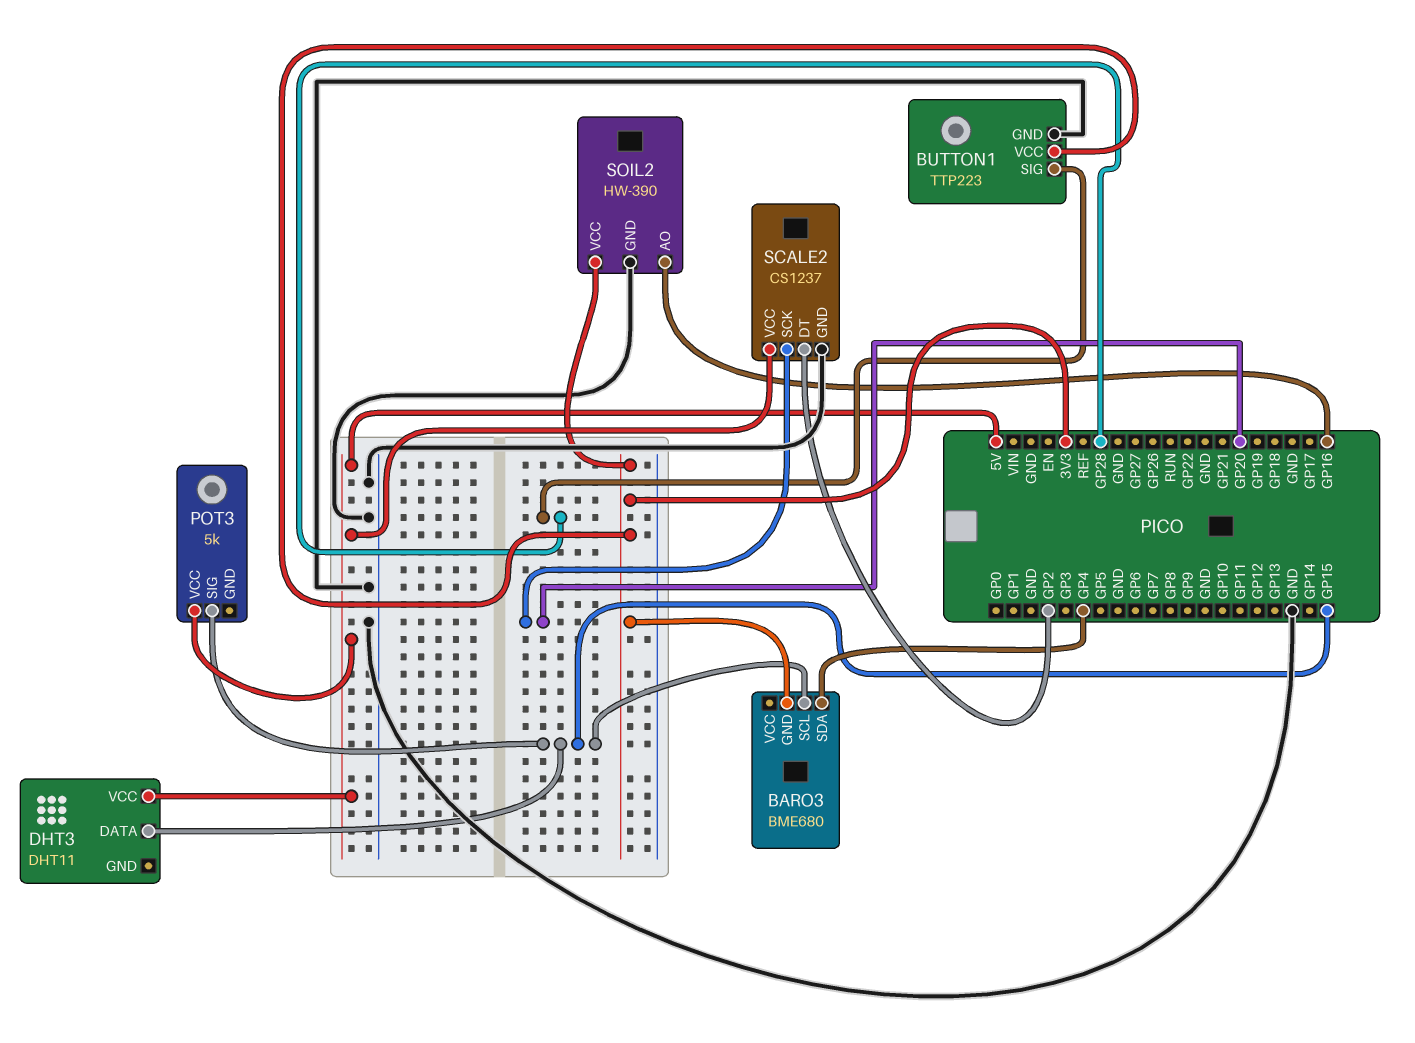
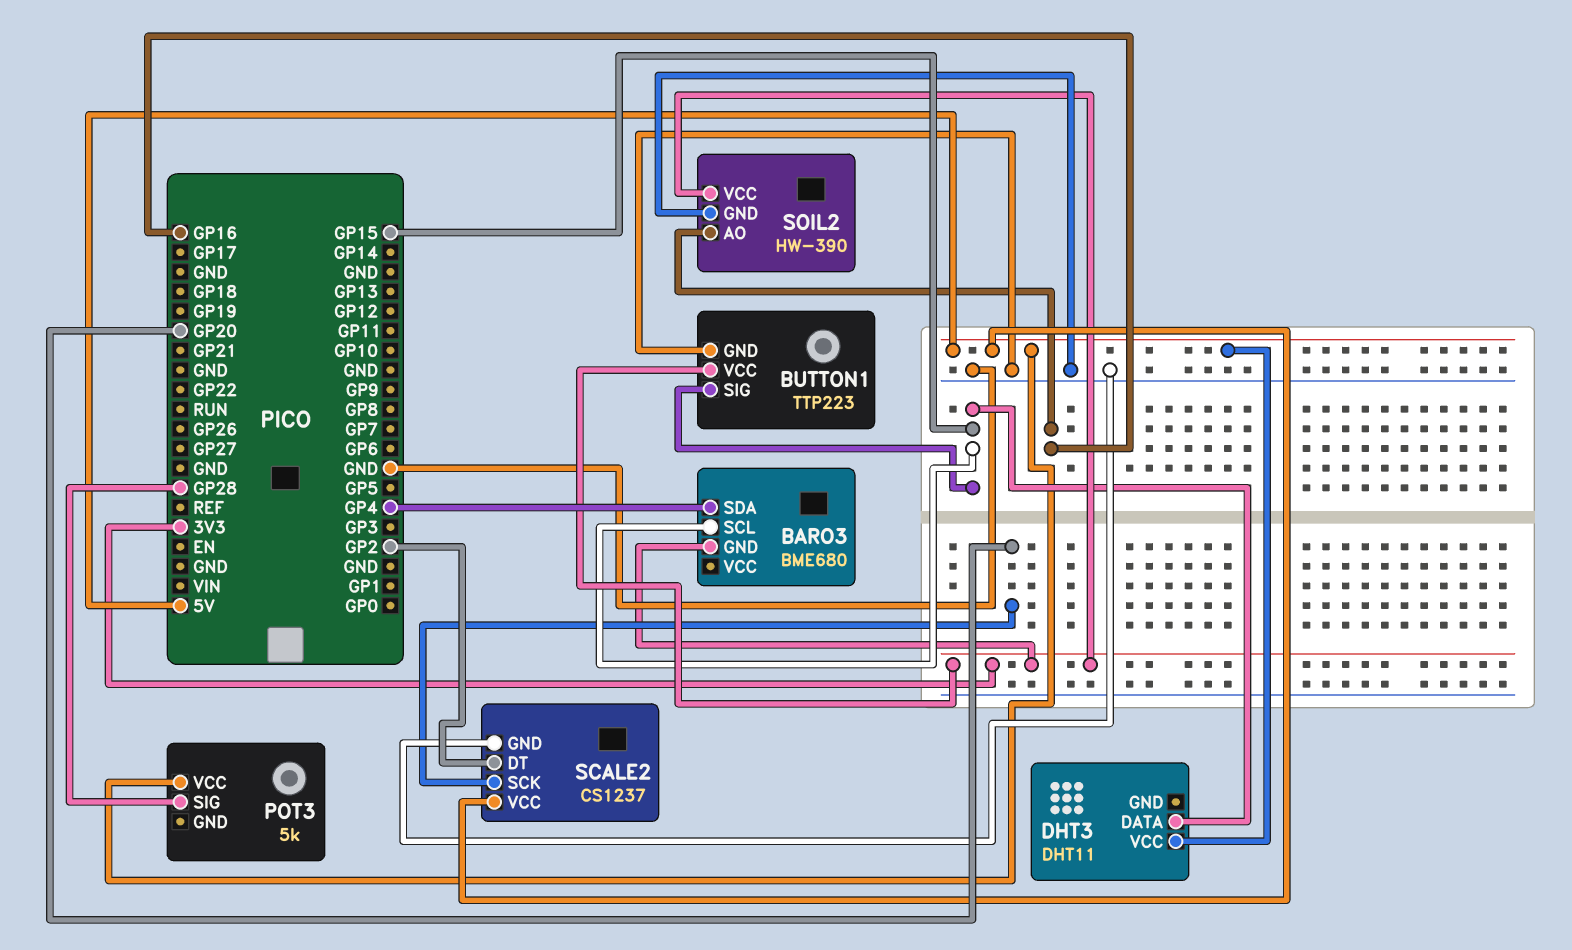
BUTTON1 pin SIG: GP28 -> GP15
POT3 pin SIG: GP15 -> GP28

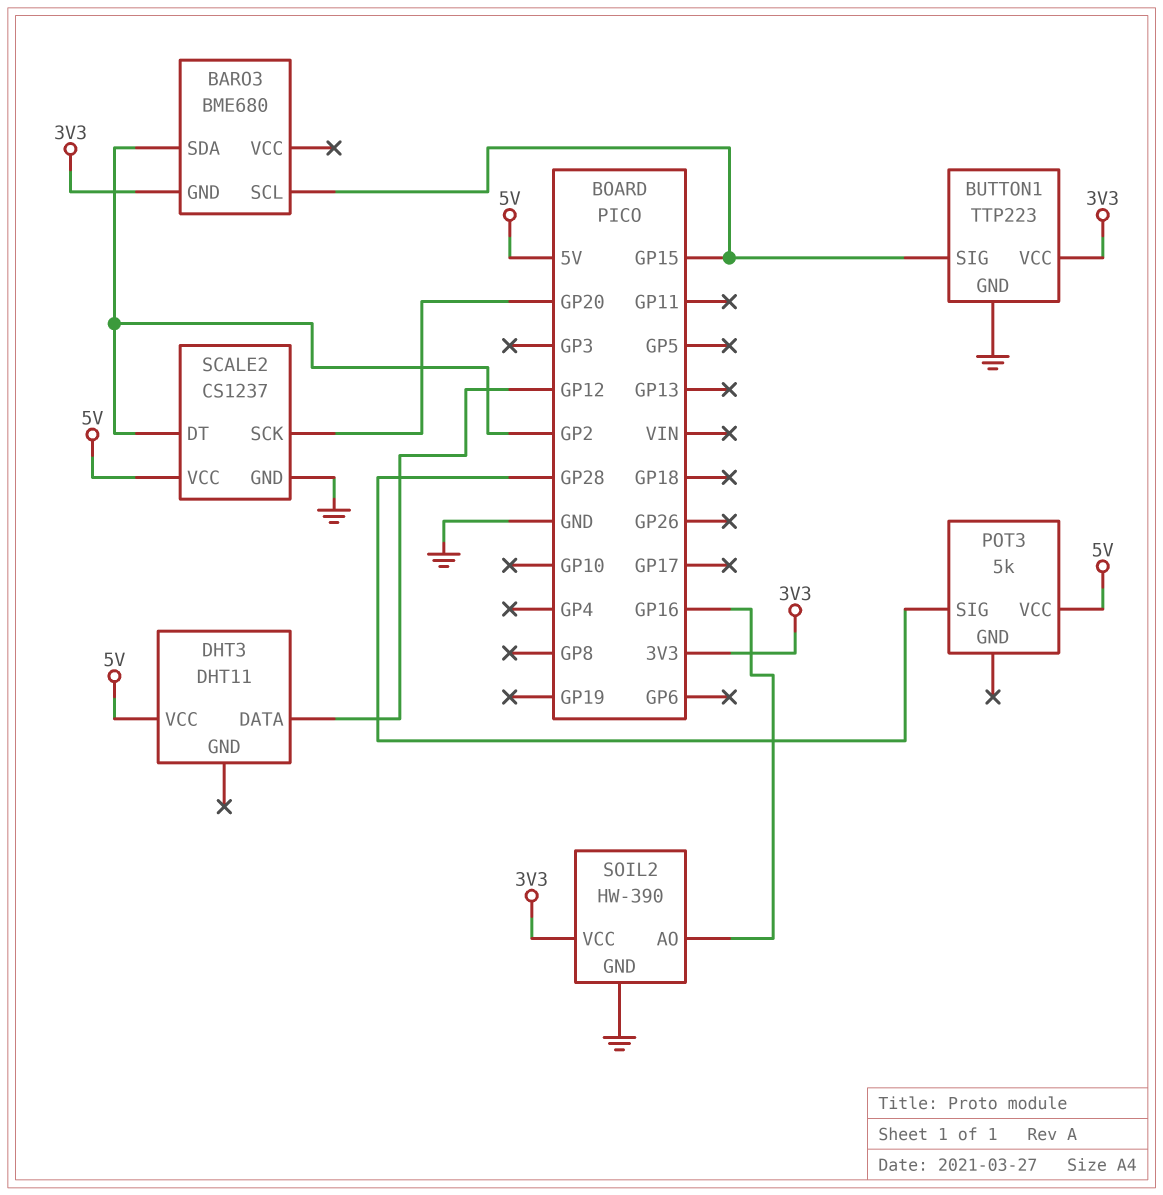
BARO3 pin SDA: GP4 -> GP2
DHT3 pin DATA: GP15 -> GP12

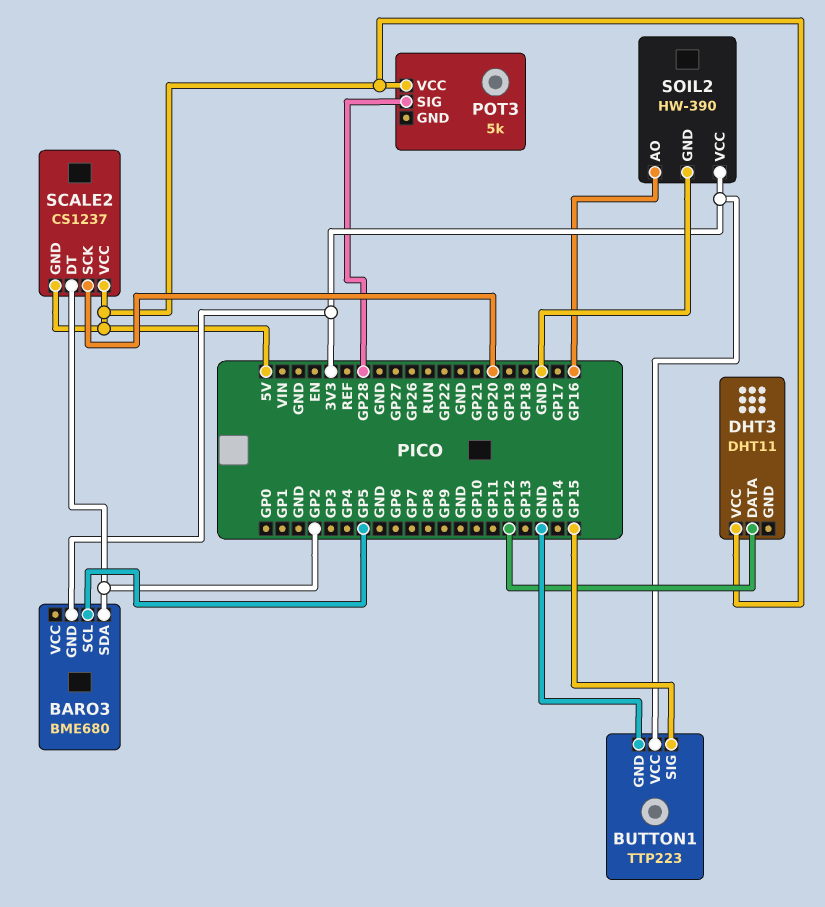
BARO3 pin SCL: GP15 -> GP5
SCALE2 pin GND: GND -> 5V

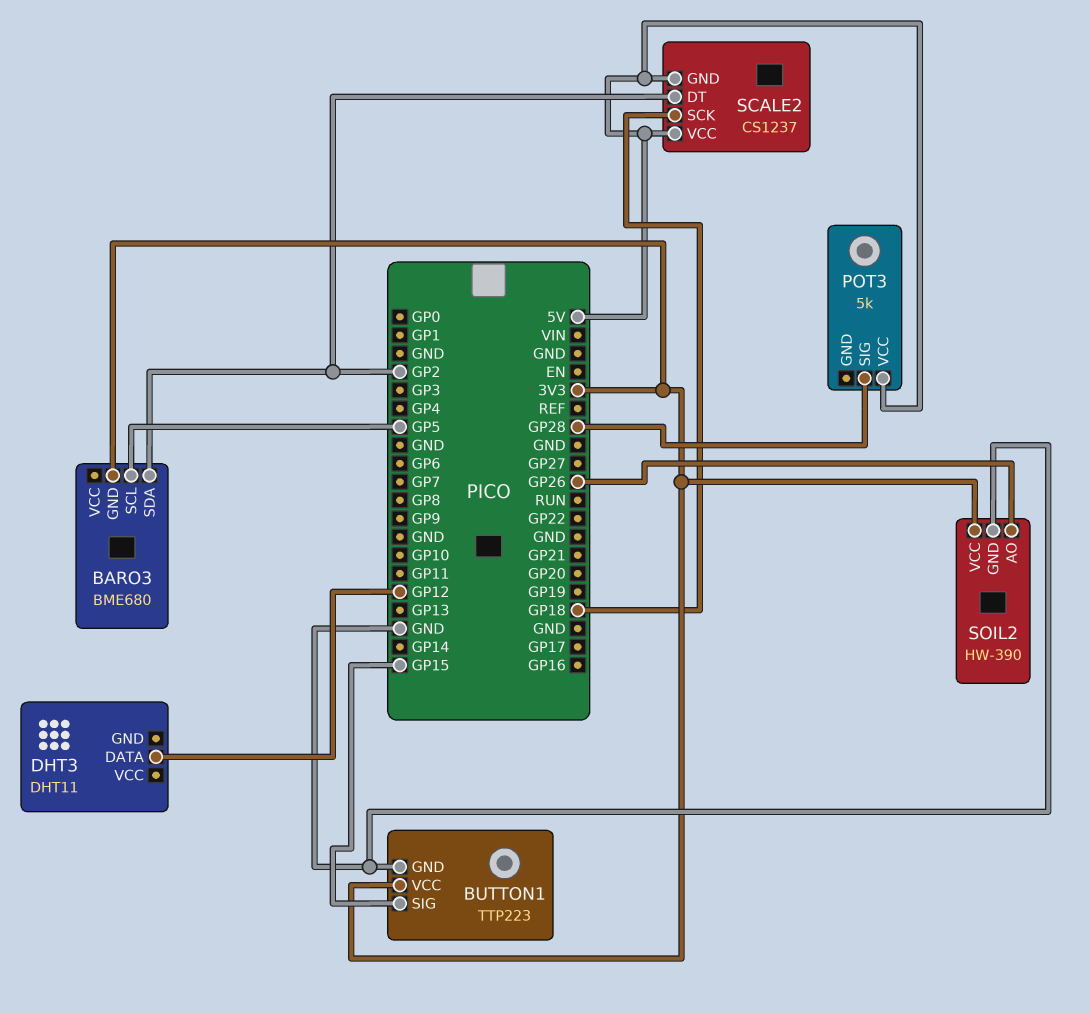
DHT3 pin VCC: 5V -> none
SCALE2 pin SCK: GP20 -> GP18
SOIL2 pin AO: GP16 -> GP26

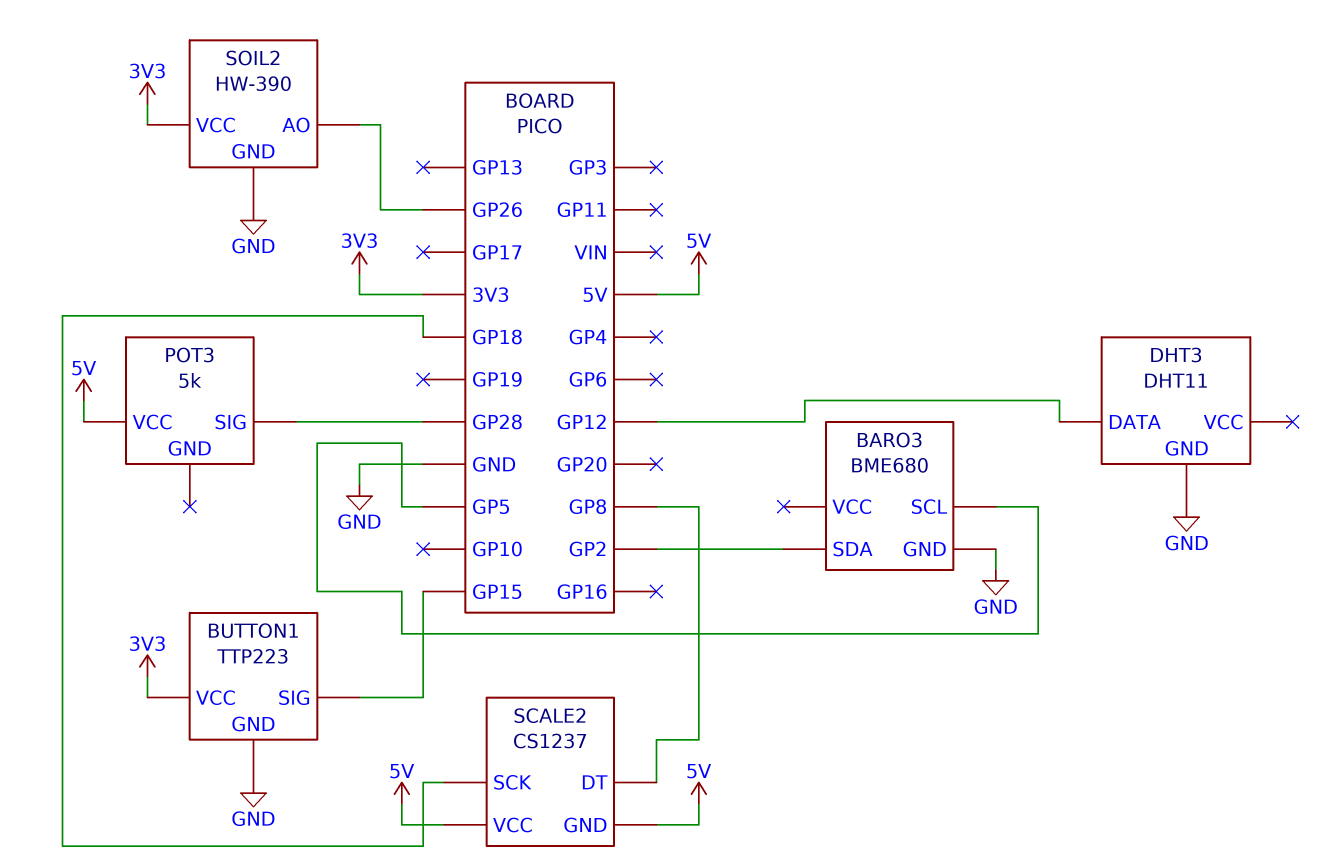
BARO3 pin GND: 3V3 -> GND
DHT3 pin GND: none -> GND
SCALE2 pin DT: GP2 -> GP8

